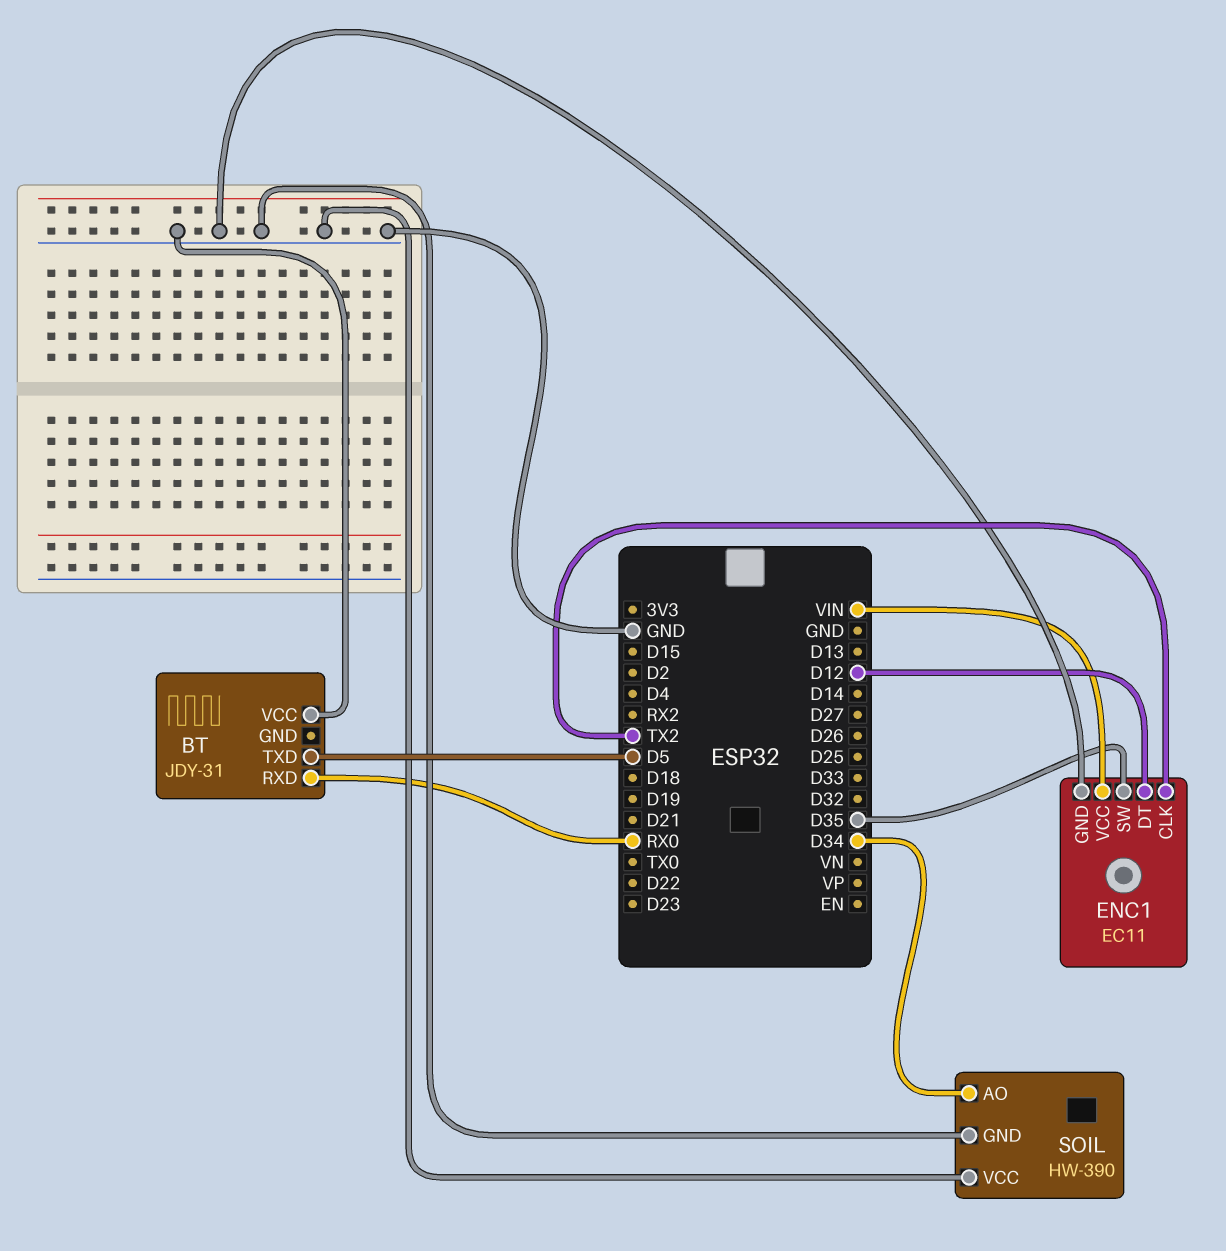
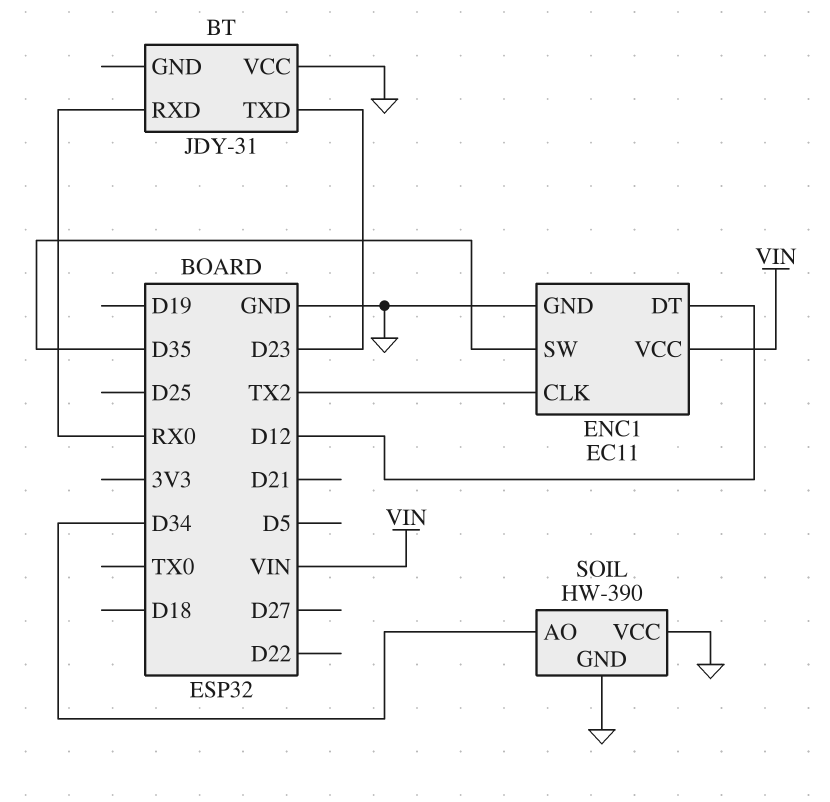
BT pin TXD: D5 -> D23

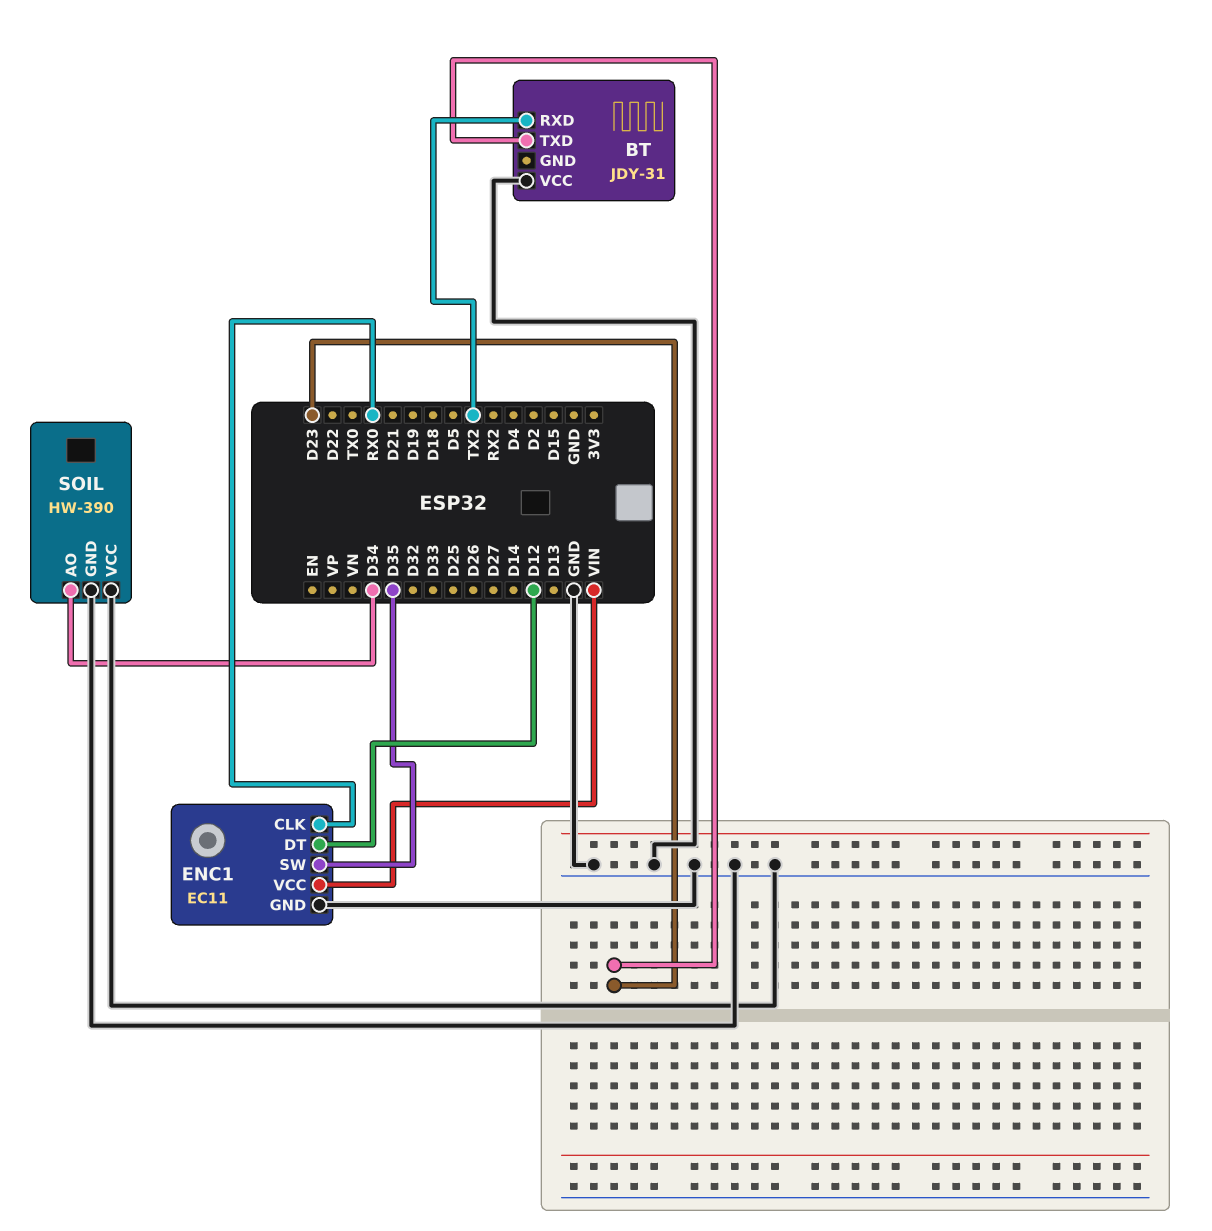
BT pin RXD: RX0 -> TX2
ENC1 pin CLK: TX2 -> RX0

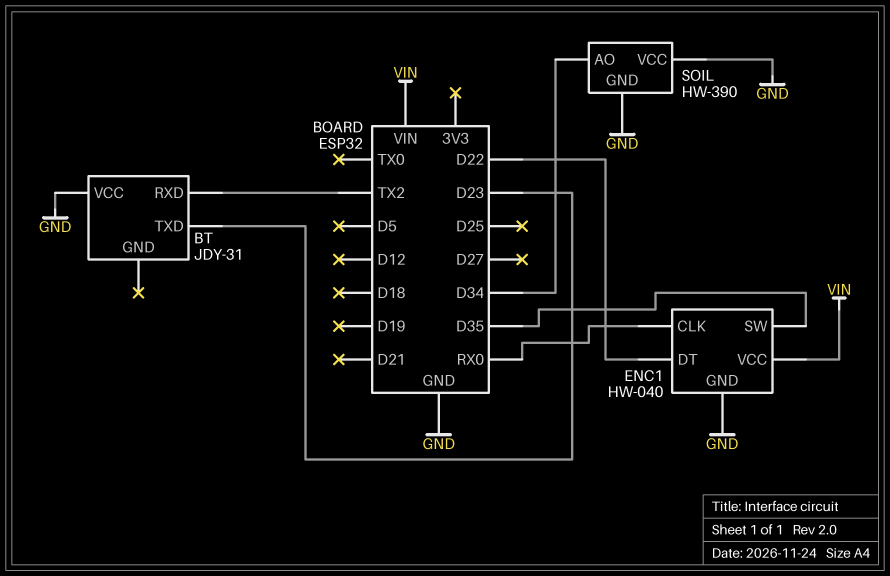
ENC1: EC11 -> HW-040
ENC1 pin DT: D12 -> D22

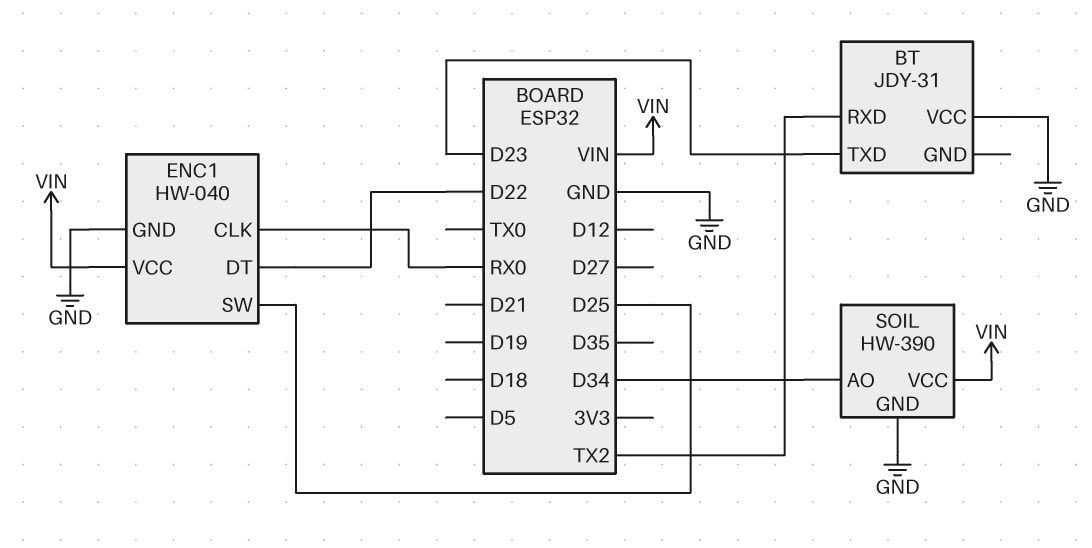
ENC1 pin SW: D35 -> D25
SOIL pin VCC: GND -> VIN

